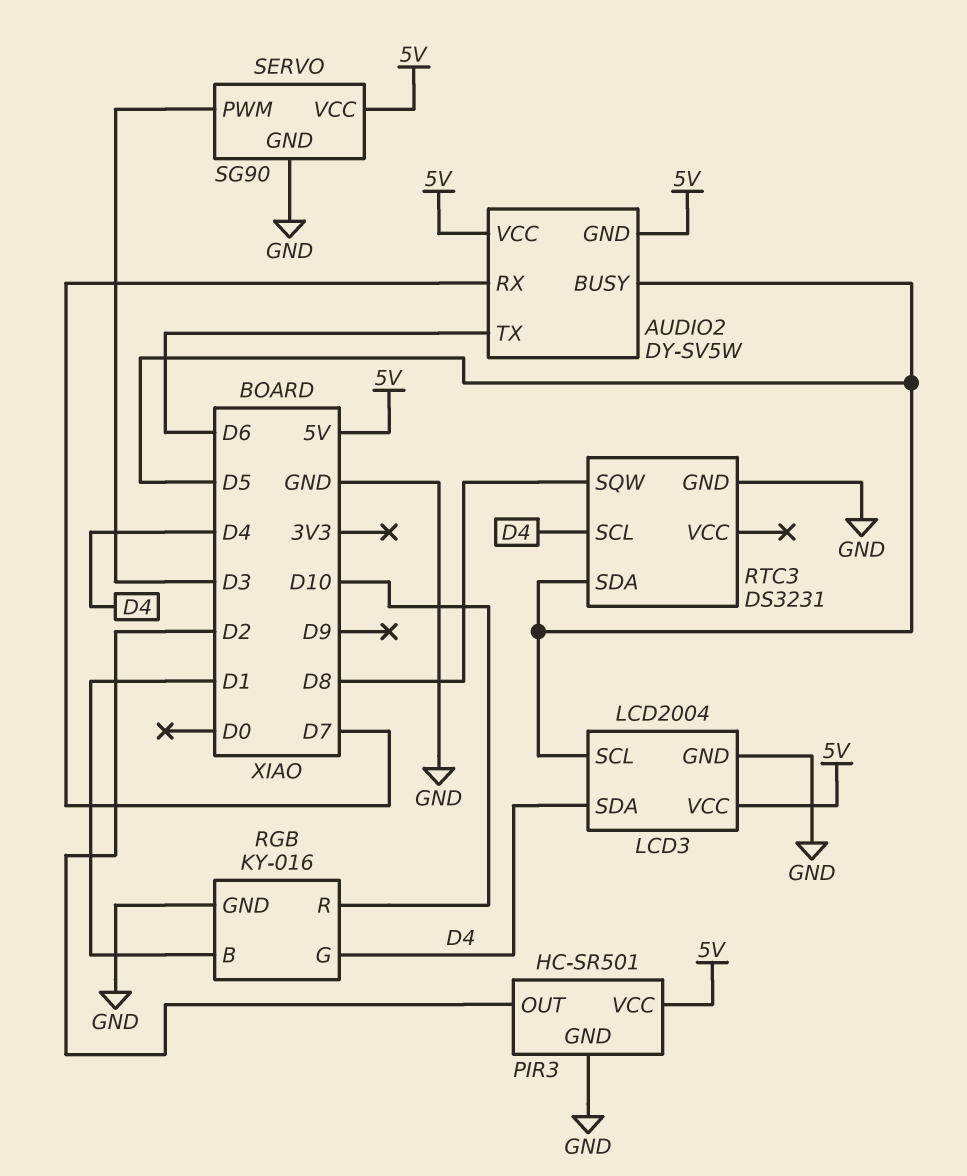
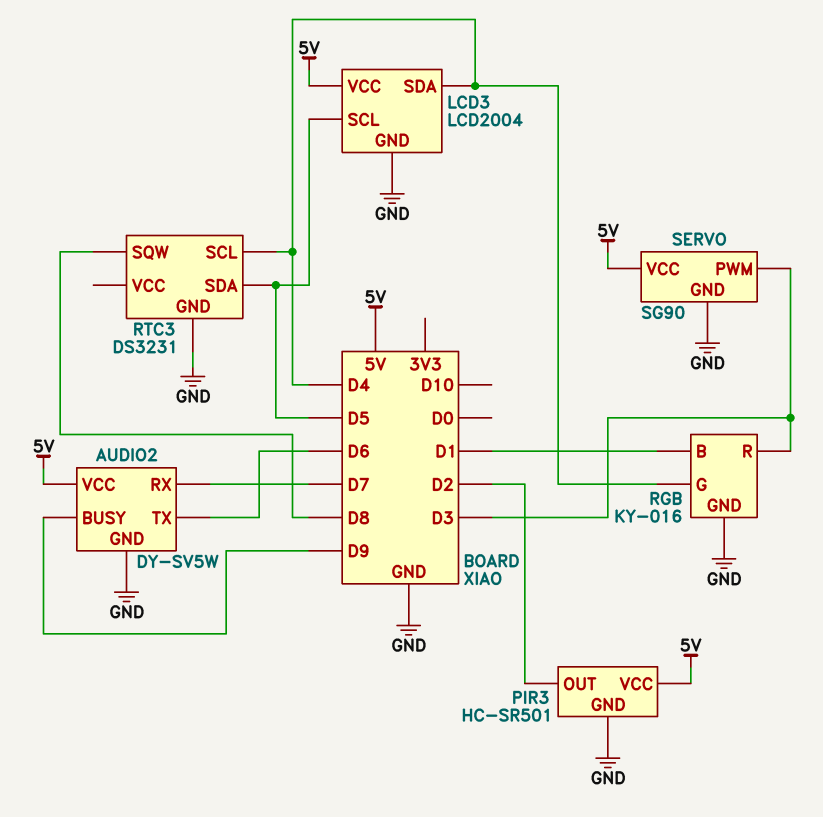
AUDIO2 pin BUSY: D5 -> D9
AUDIO2 pin GND: 5V -> GND
RGB pin R: D10 -> D3

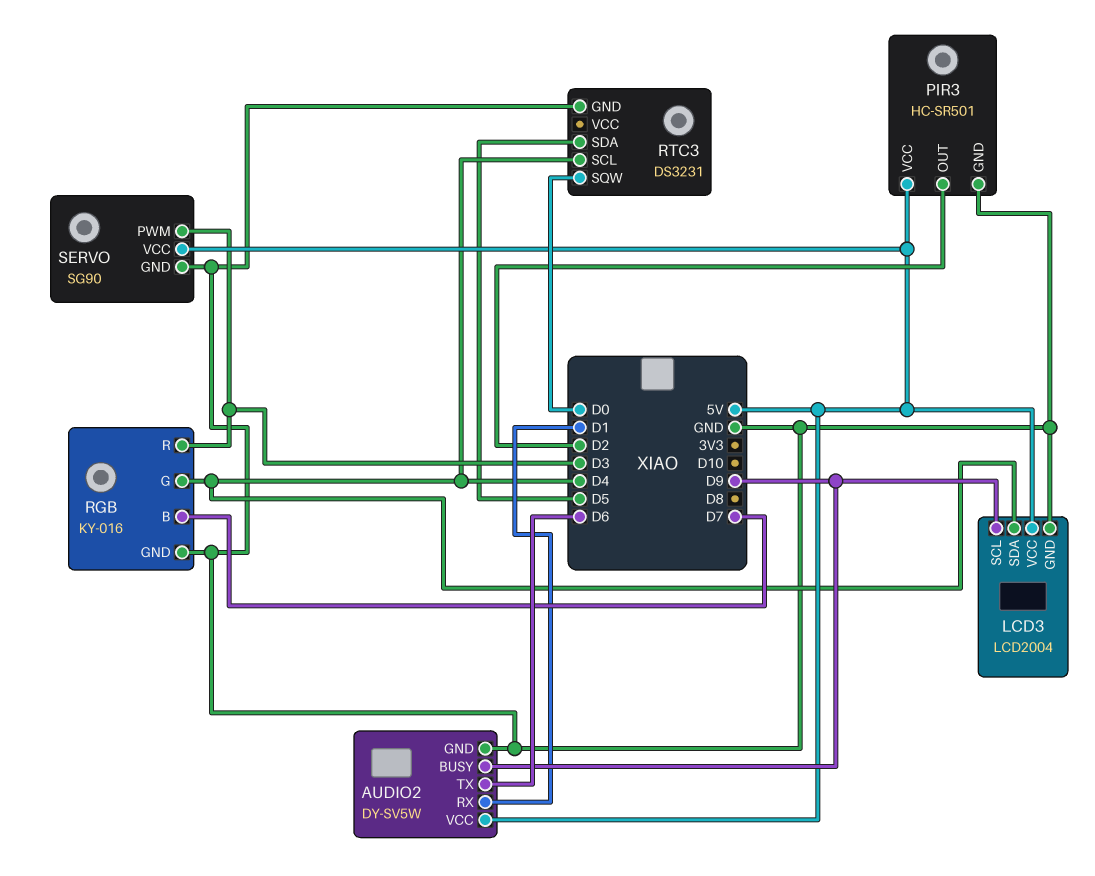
AUDIO2 pin RX: D7 -> D1
LCD3 pin SCL: D5 -> D9
RGB pin B: D1 -> D7
RTC3 pin SQW: D8 -> D0

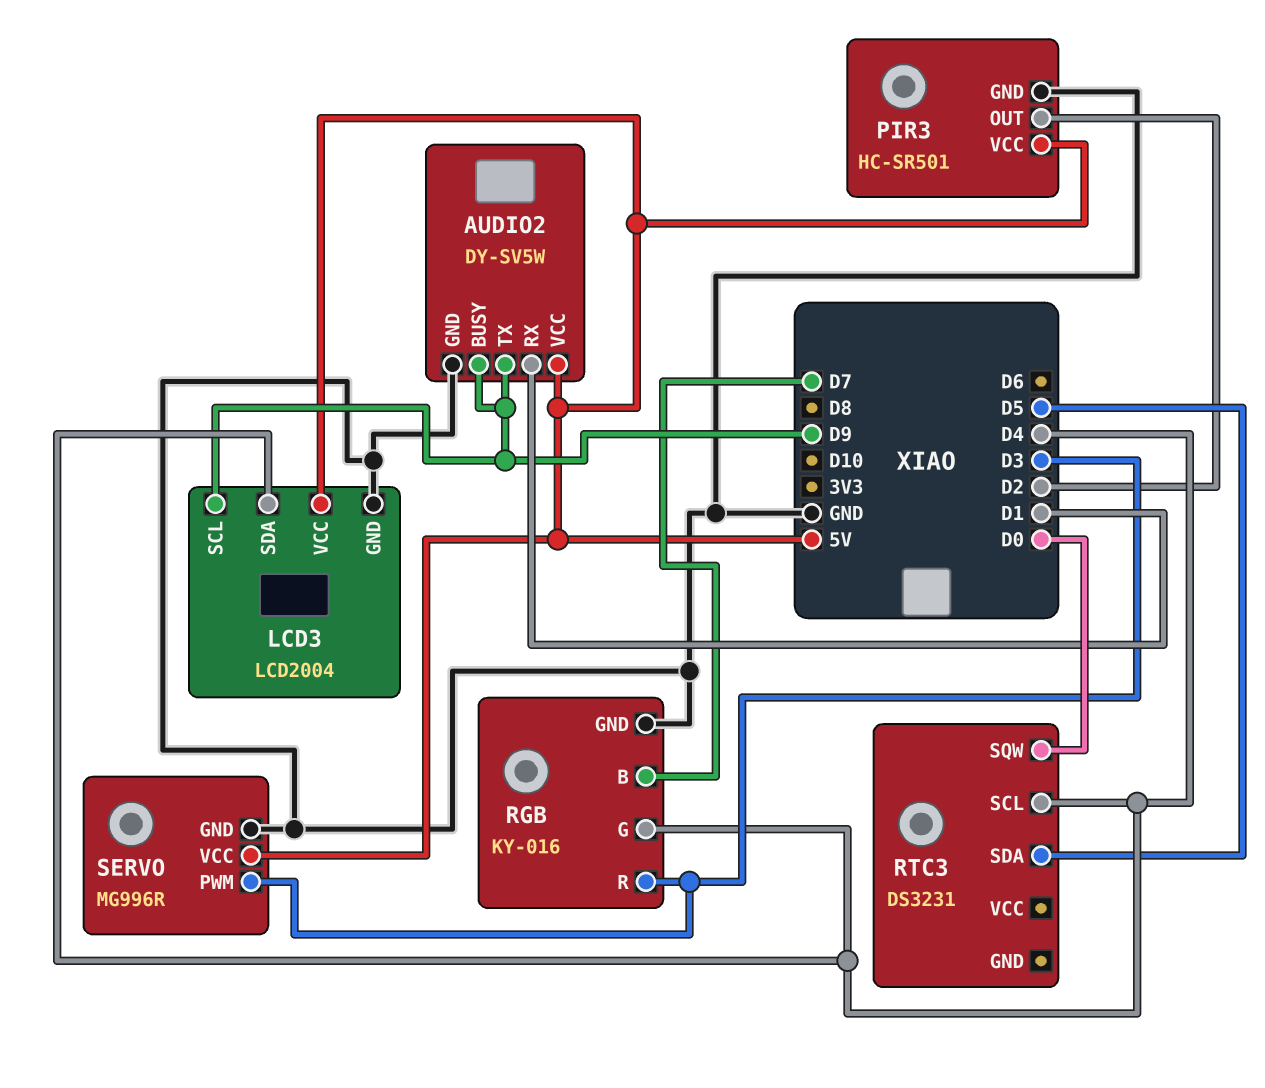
AUDIO2 pin TX: D6 -> D9
RTC3 pin GND: GND -> none
SERVO: SG90 -> MG996R

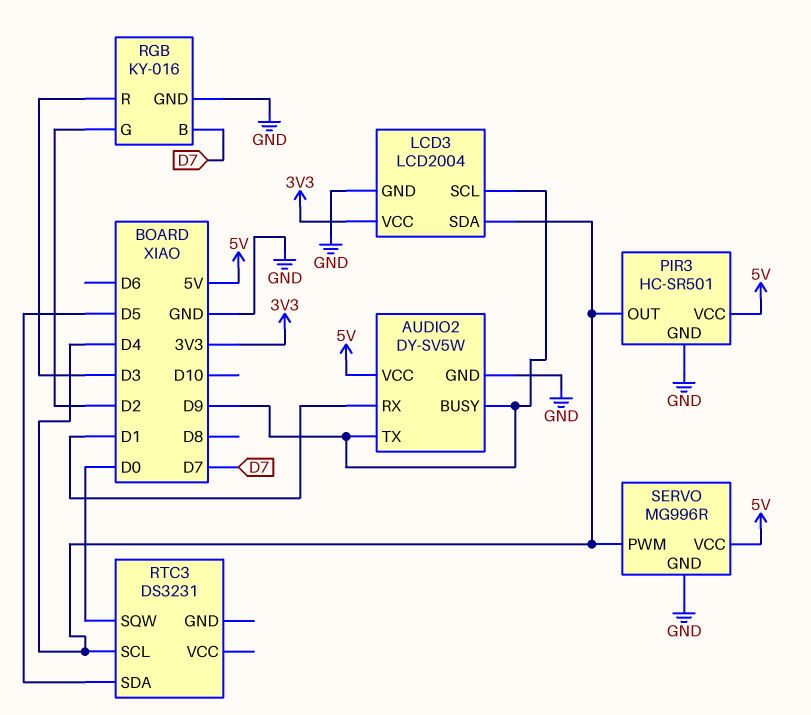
LCD3 pin VCC: 5V -> 3V3
PIR3 pin OUT: D2 -> D4
RGB pin G: D4 -> D2
SERVO pin PWM: D3 -> D4

